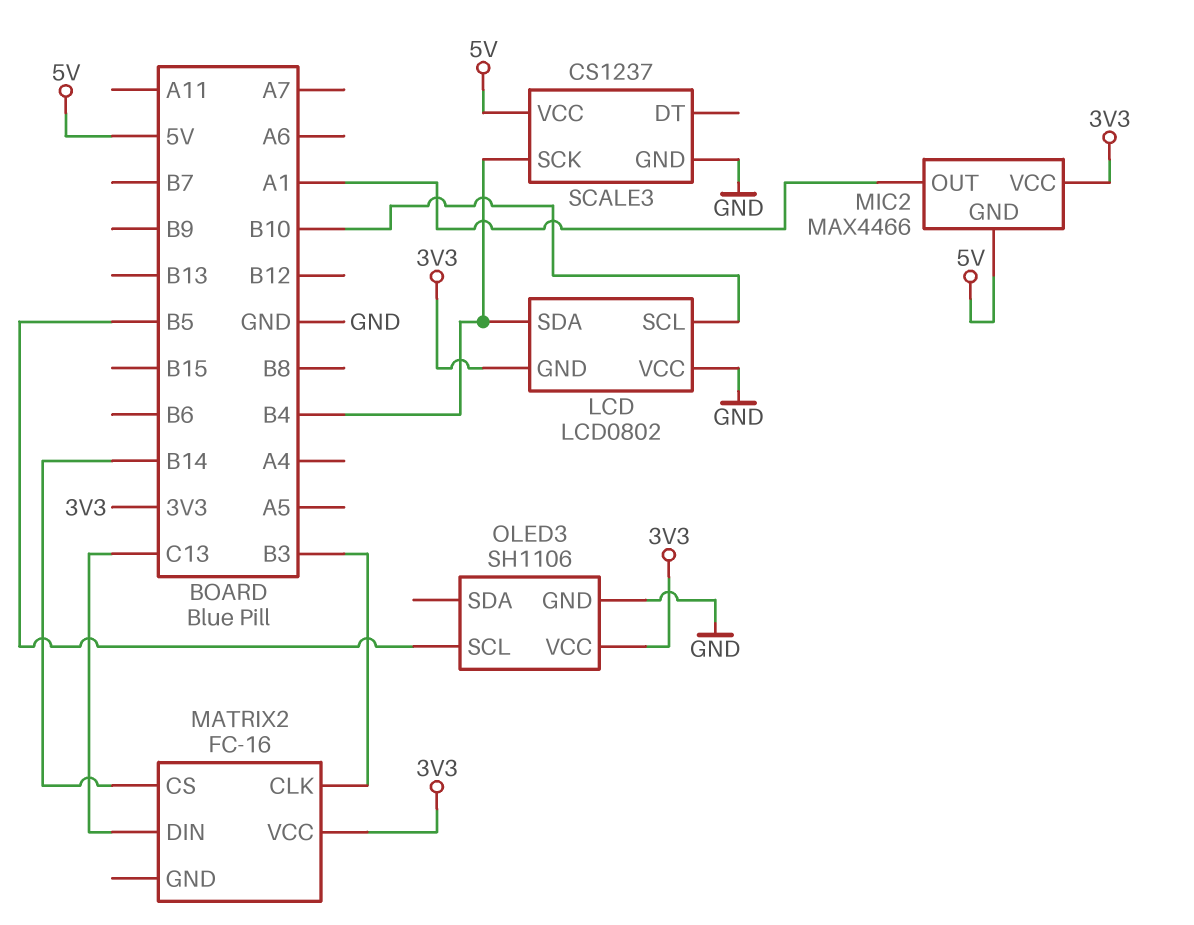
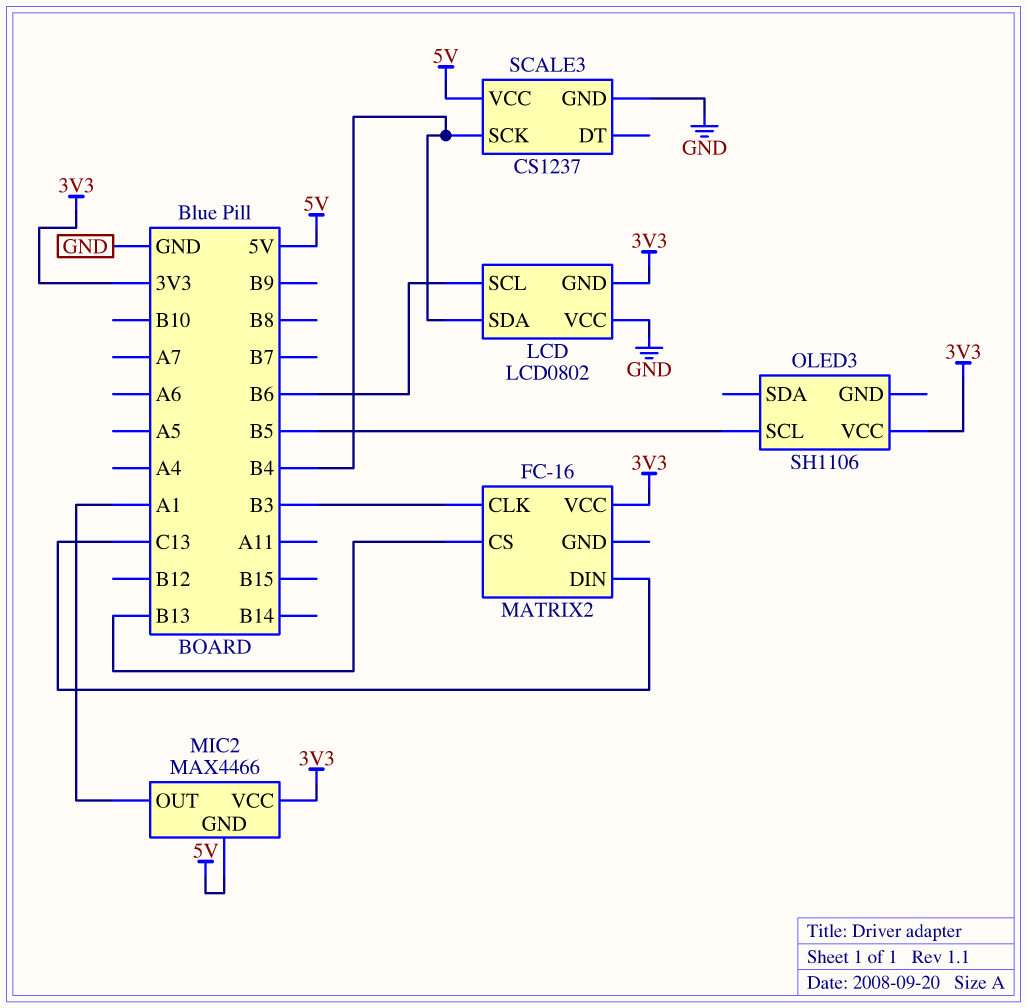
LCD pin SCL: B10 -> B6
MATRIX2 pin CS: B14 -> B13
OLED3 pin GND: GND -> none

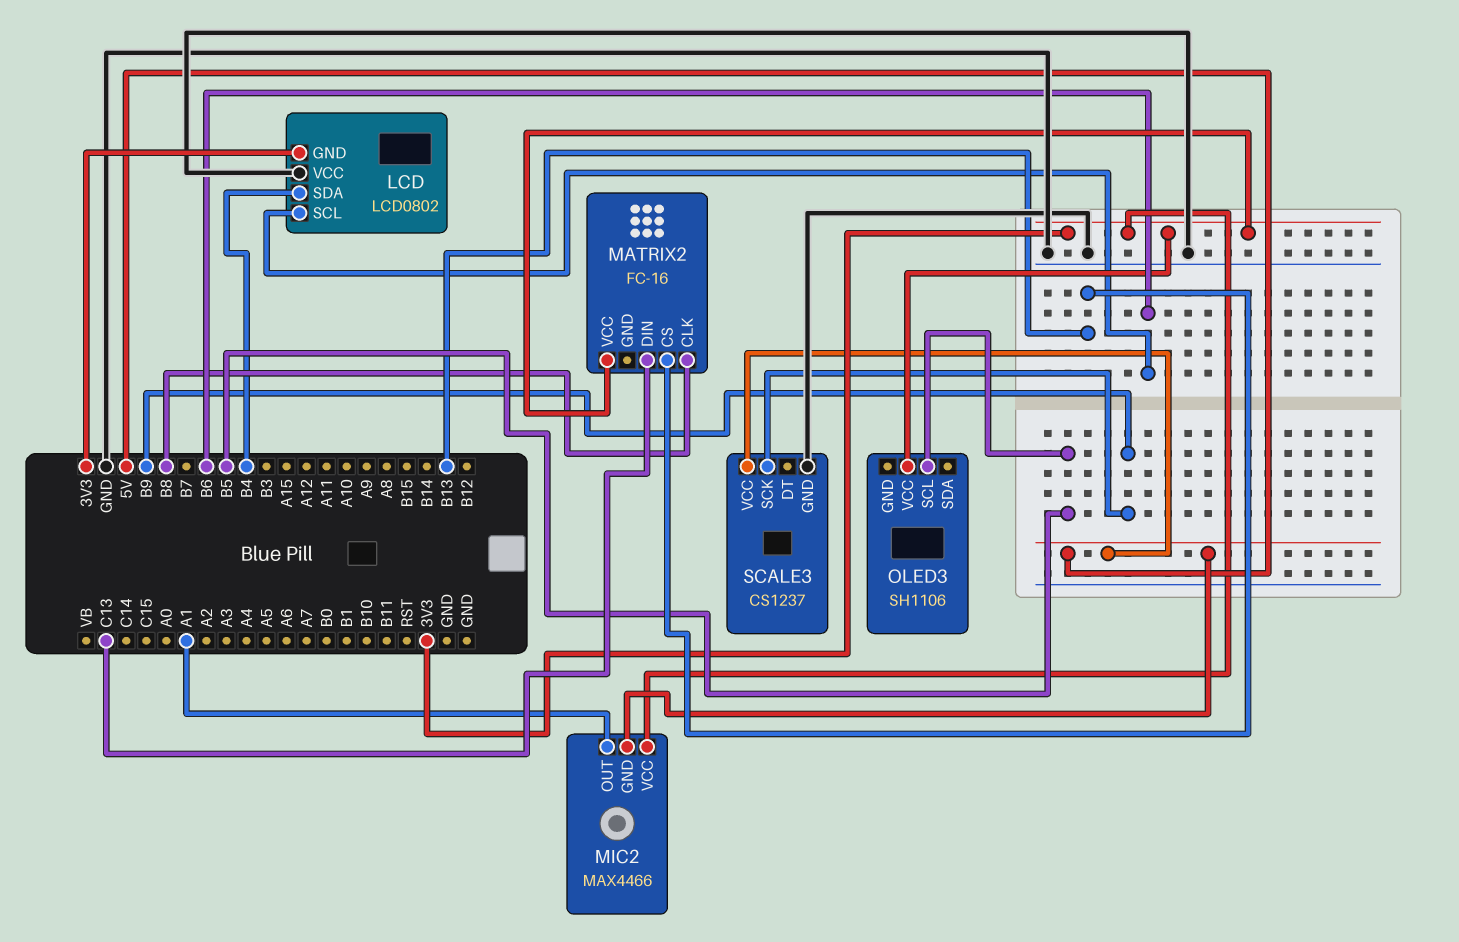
MATRIX2 pin CLK: B3 -> B8
SCALE3 pin SCK: B4 -> B9

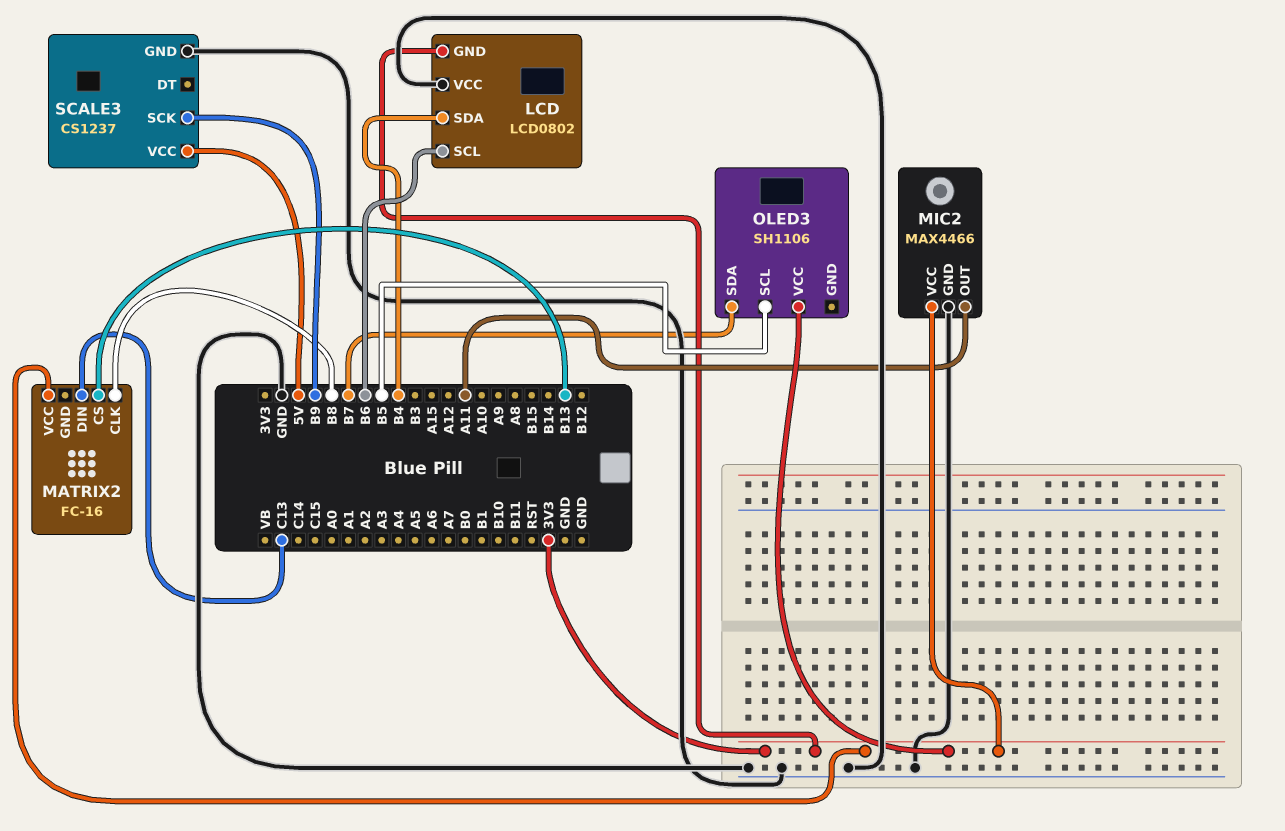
MIC2 pin GND: 5V -> GND
MIC2 pin OUT: A1 -> A11
OLED3 pin SDA: none -> B7

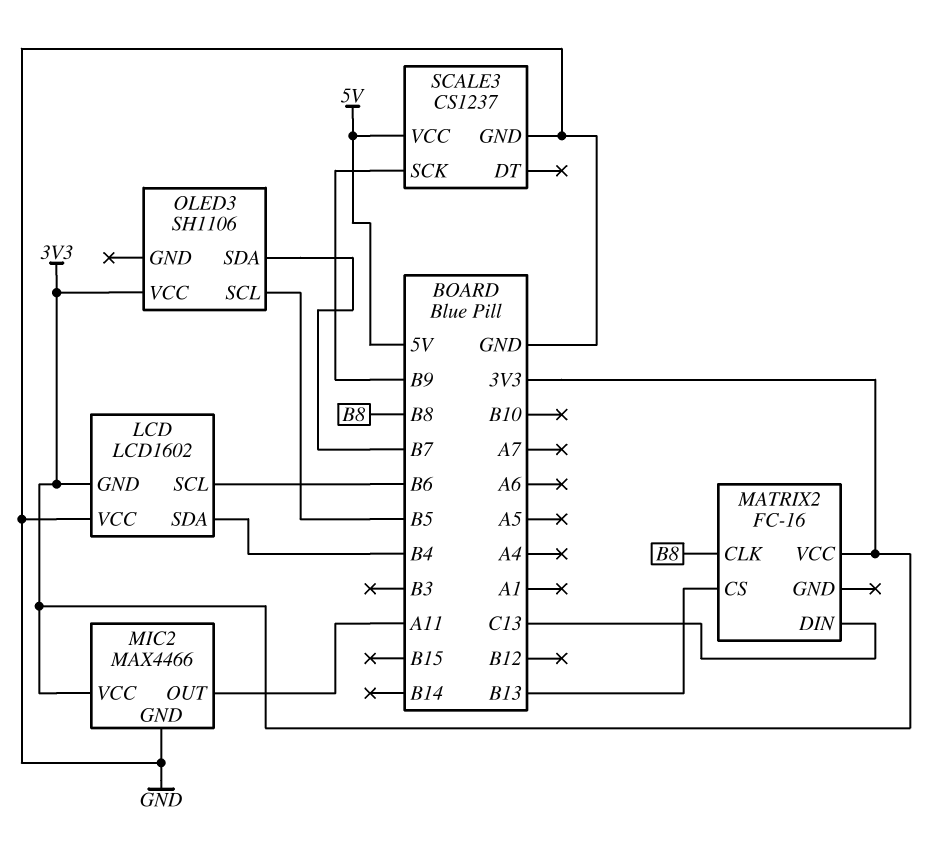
LCD: LCD0802 -> LCD1602

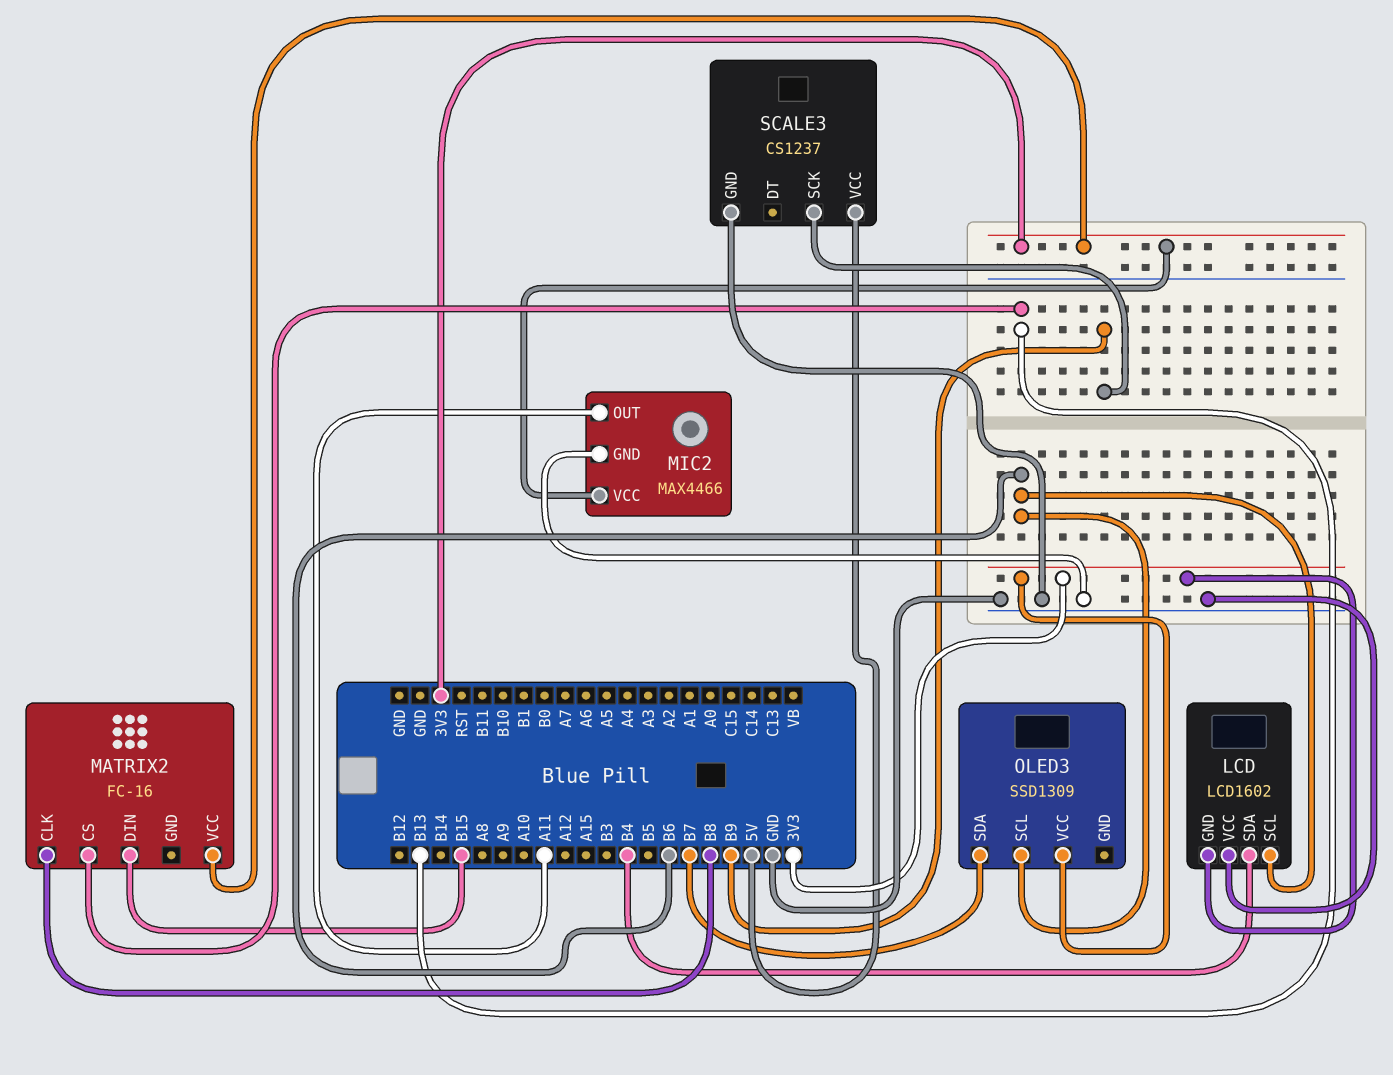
MATRIX2 pin DIN: C13 -> B15
OLED3: SH1106 -> SSD1309
OLED3 pin SCL: B5 -> B6

